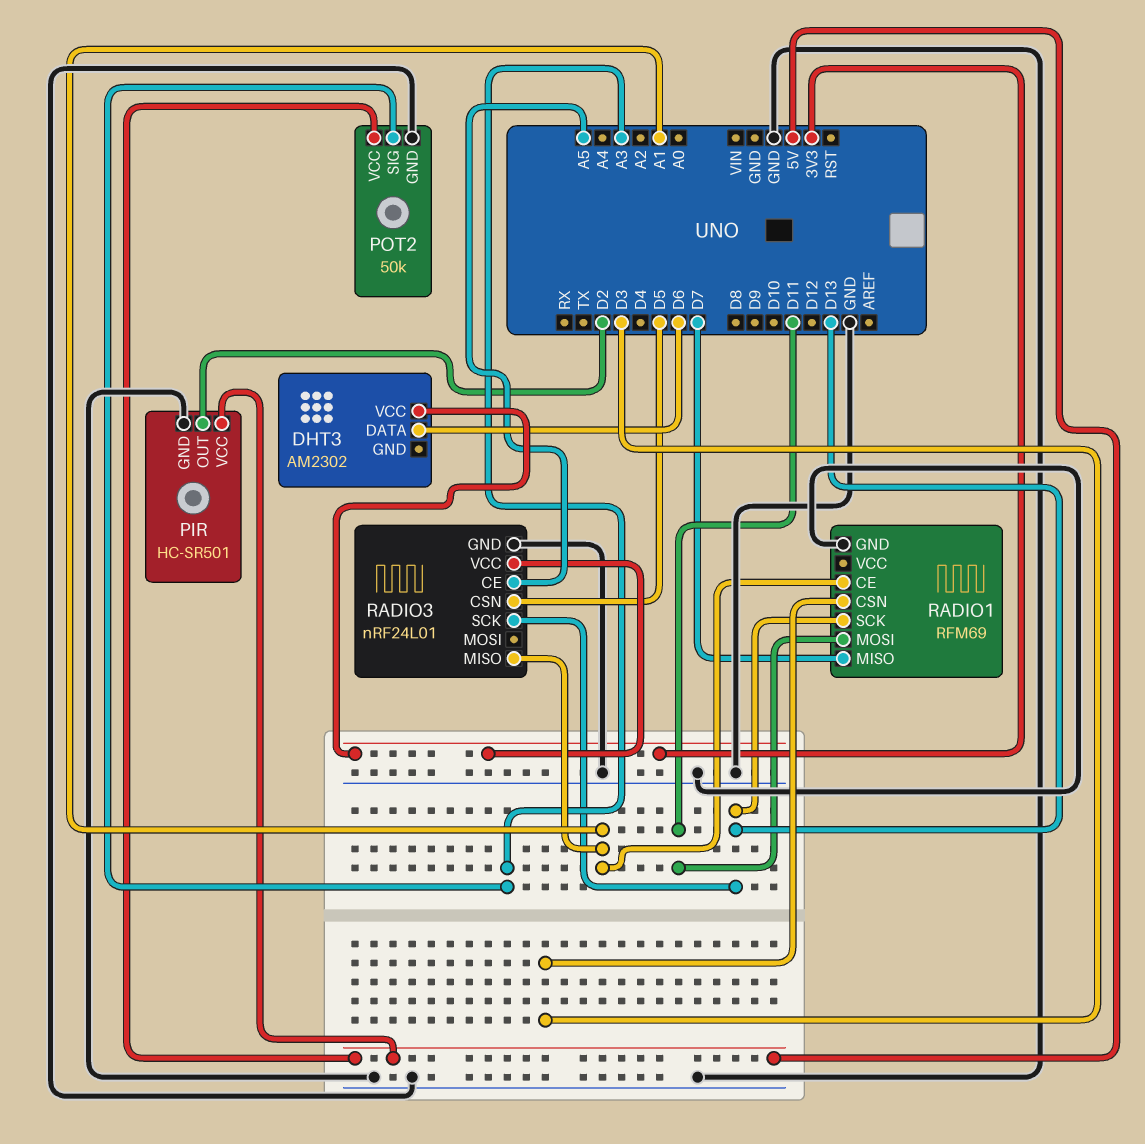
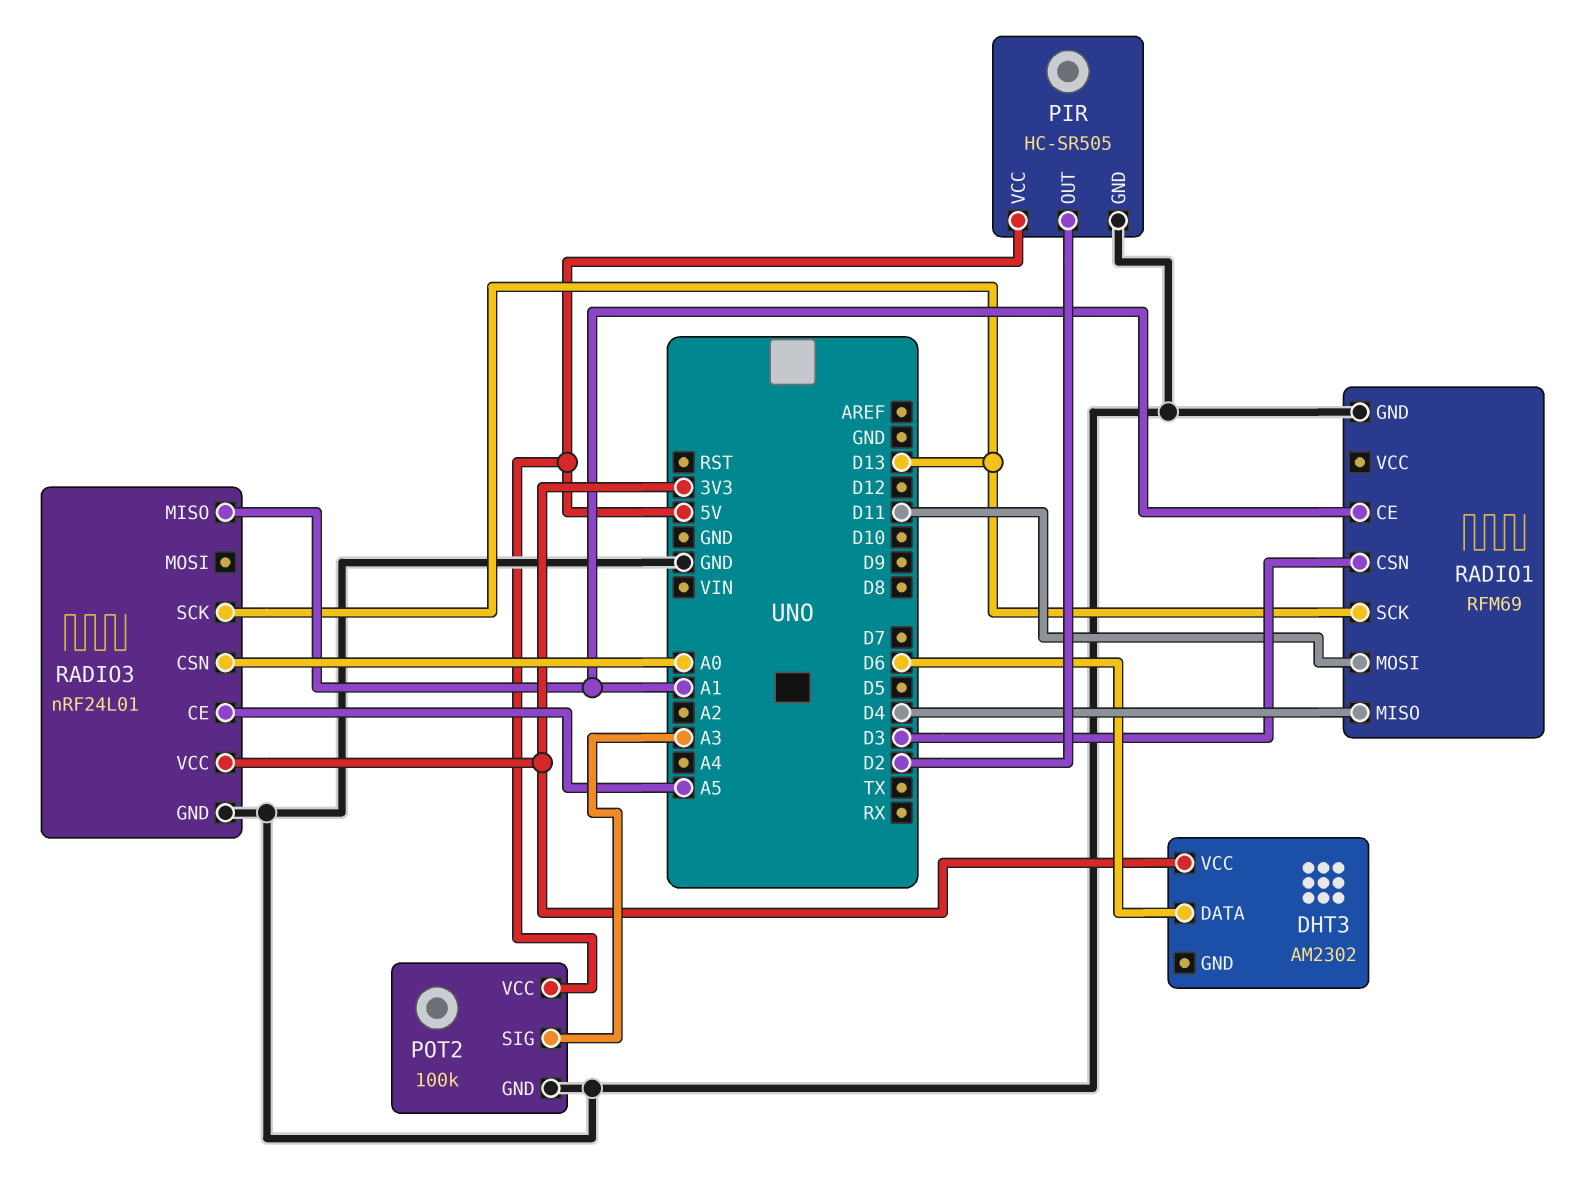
PIR: HC-SR501 -> HC-SR505
POT2: 50k -> 100k
RADIO1 pin MISO: D7 -> D4
RADIO3 pin CSN: D5 -> A0

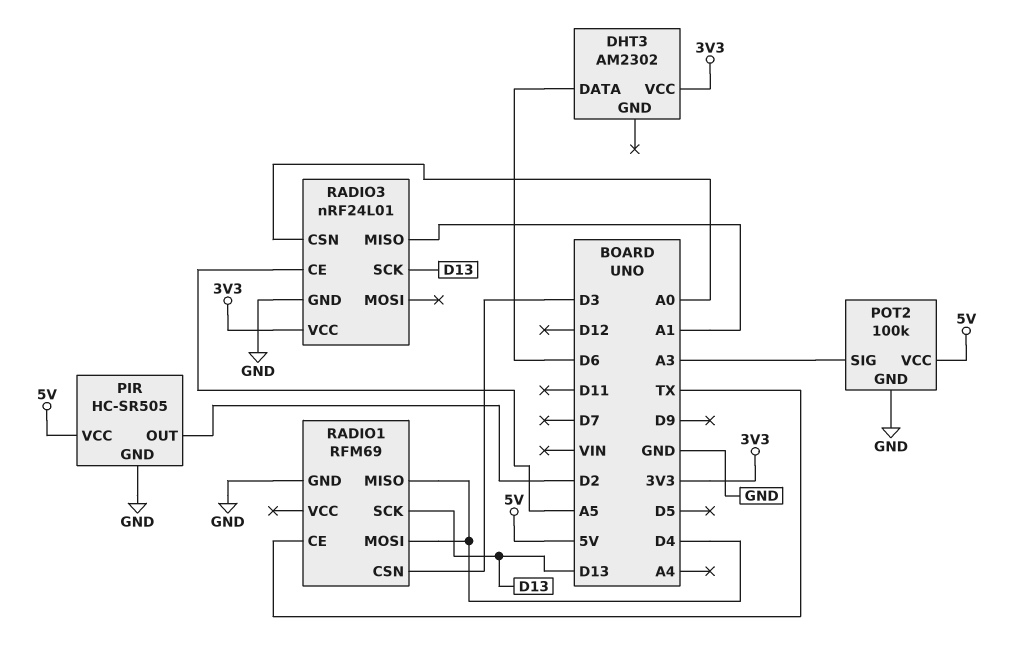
RADIO1 pin CE: A1 -> TX
RADIO1 pin MOSI: D11 -> D4

